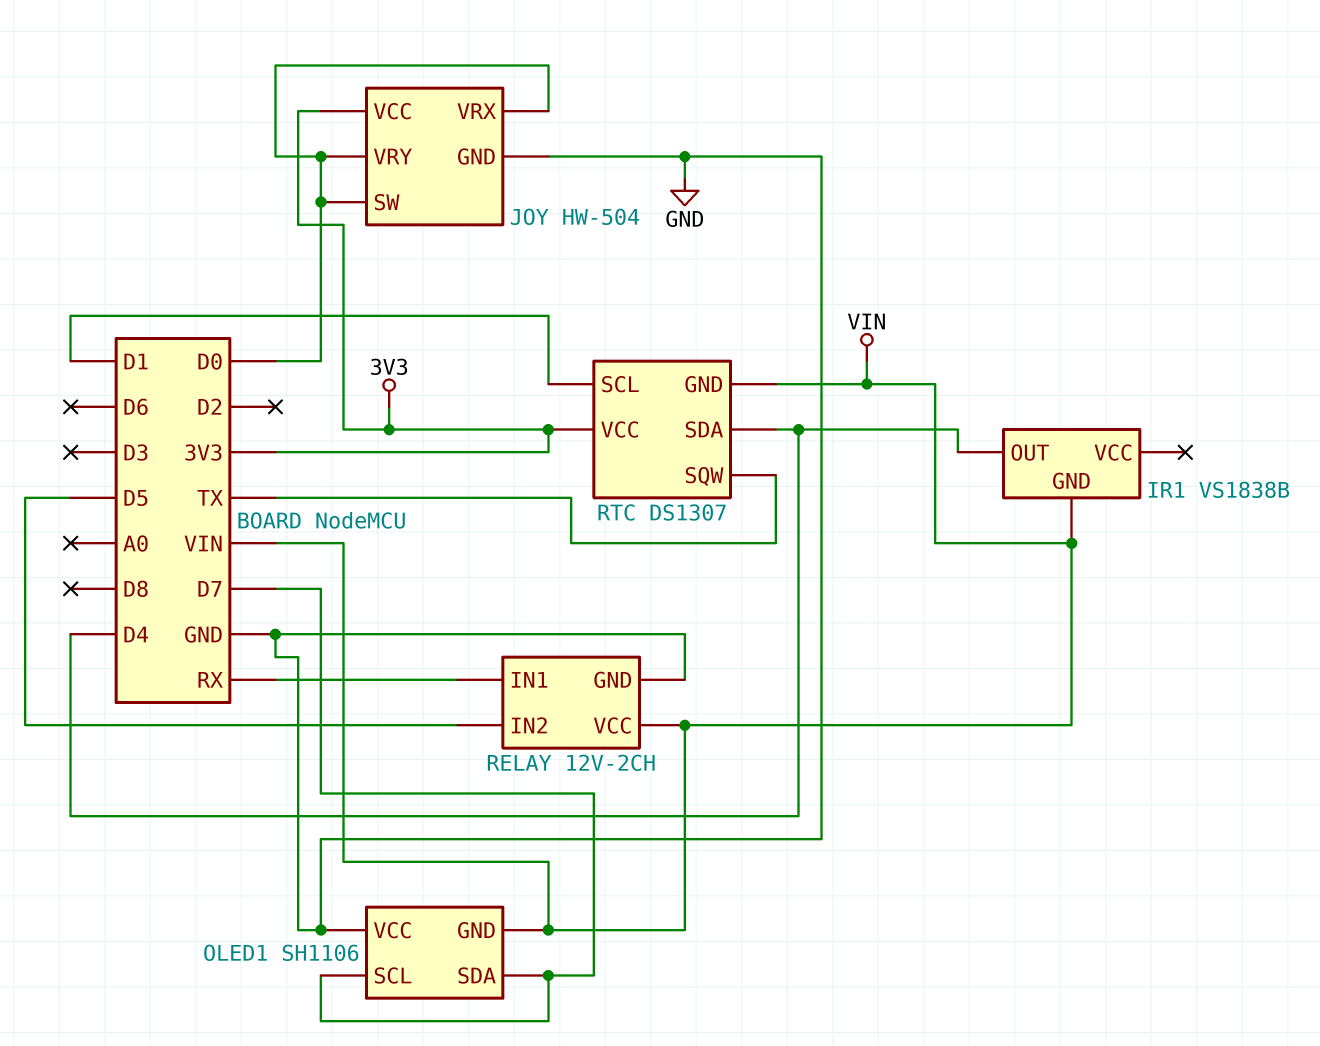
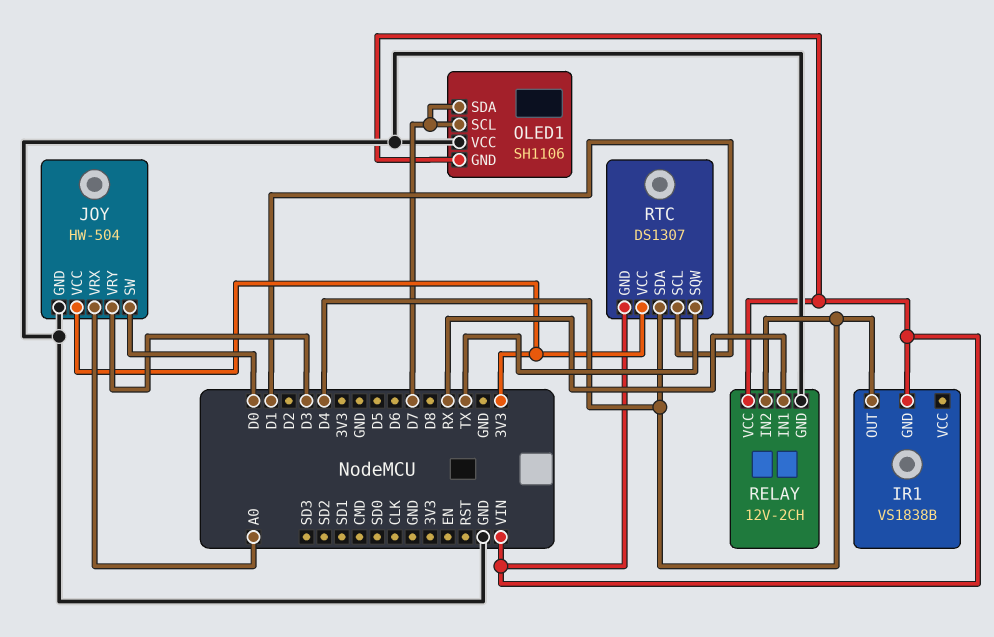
JOY pin VRX: D0 -> A0
JOY pin VRY: D0 -> D3
RELAY pin IN2: D5 -> D4

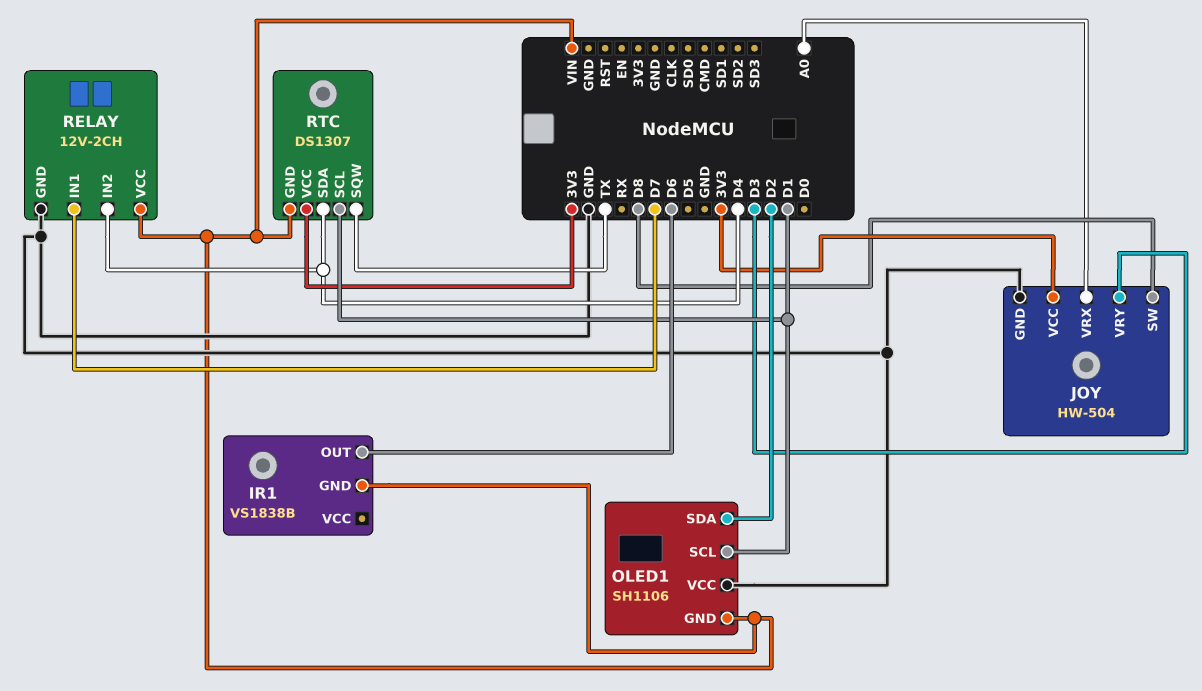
IR1 pin OUT: D4 -> D6
JOY pin SW: D0 -> D8
OLED1 pin SCL: D7 -> D1
OLED1 pin SDA: D7 -> D2
RELAY pin IN1: RX -> D7

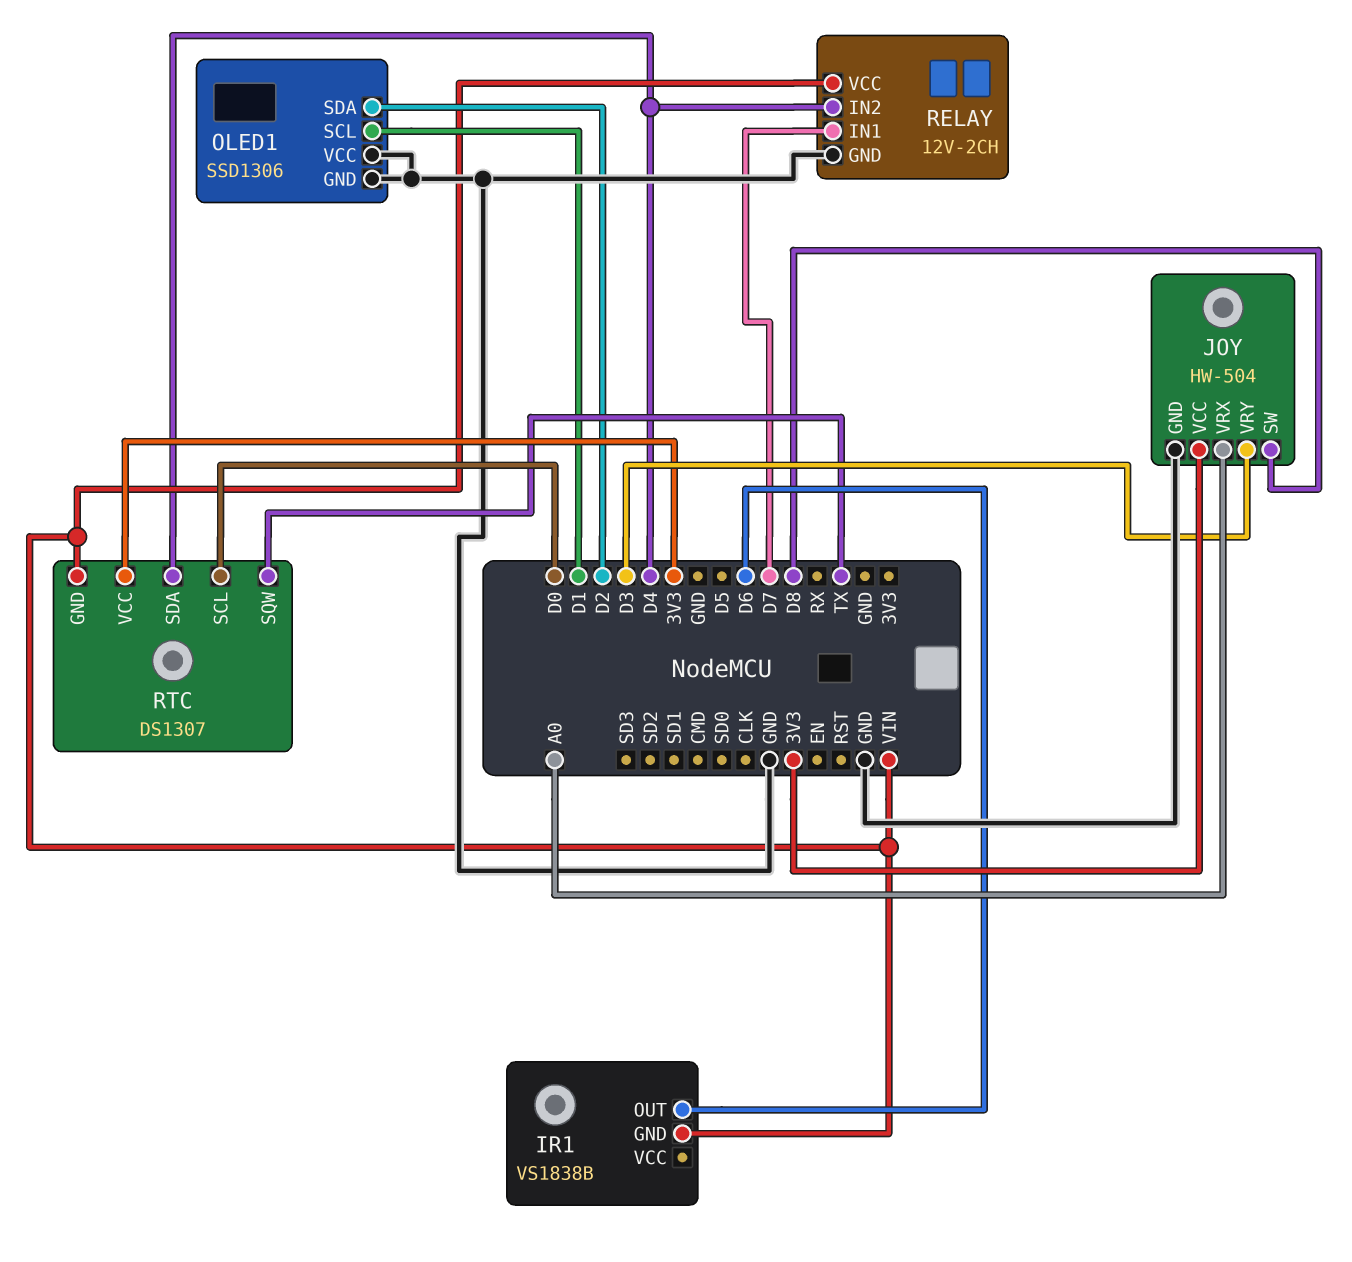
OLED1: SH1106 -> SSD1306
OLED1 pin GND: VIN -> GND
RTC pin SCL: D1 -> D0

